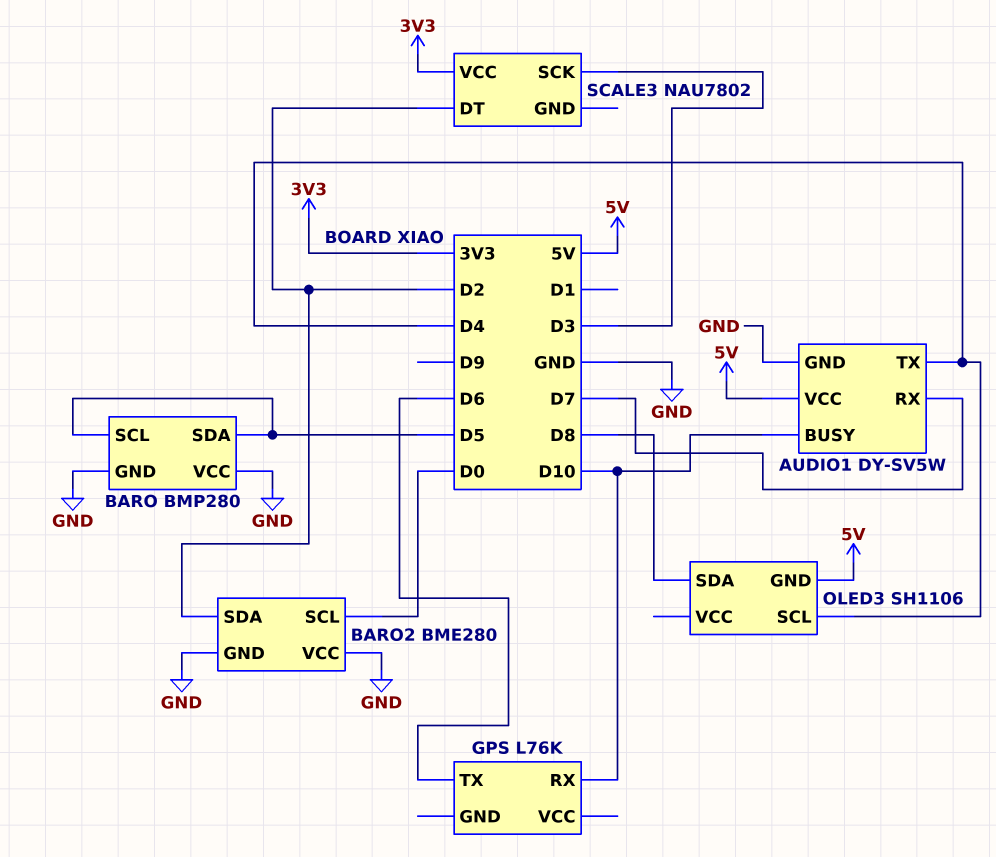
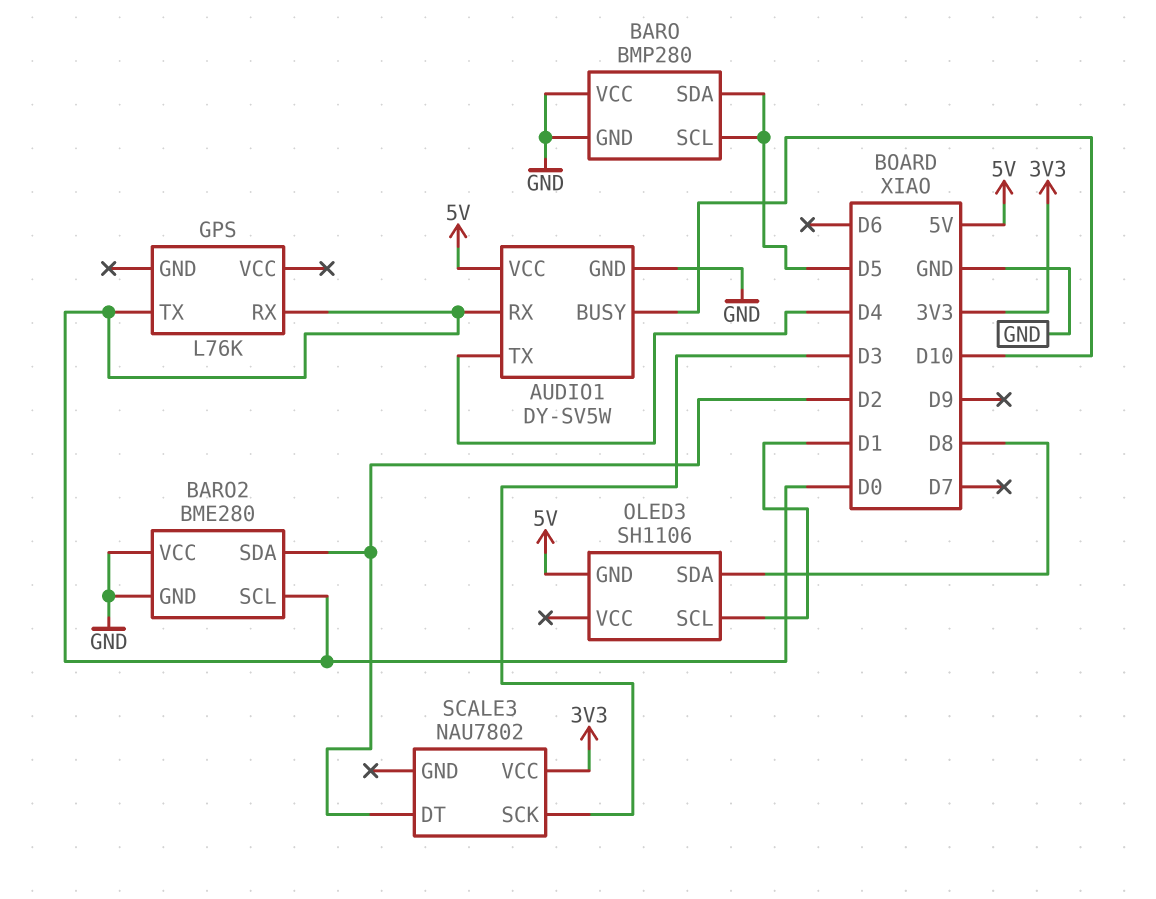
AUDIO1 pin RX: D7 -> D0
GPS pin RX: D10 -> D0
GPS pin TX: D6 -> D0
OLED3 pin SCL: D4 -> D1

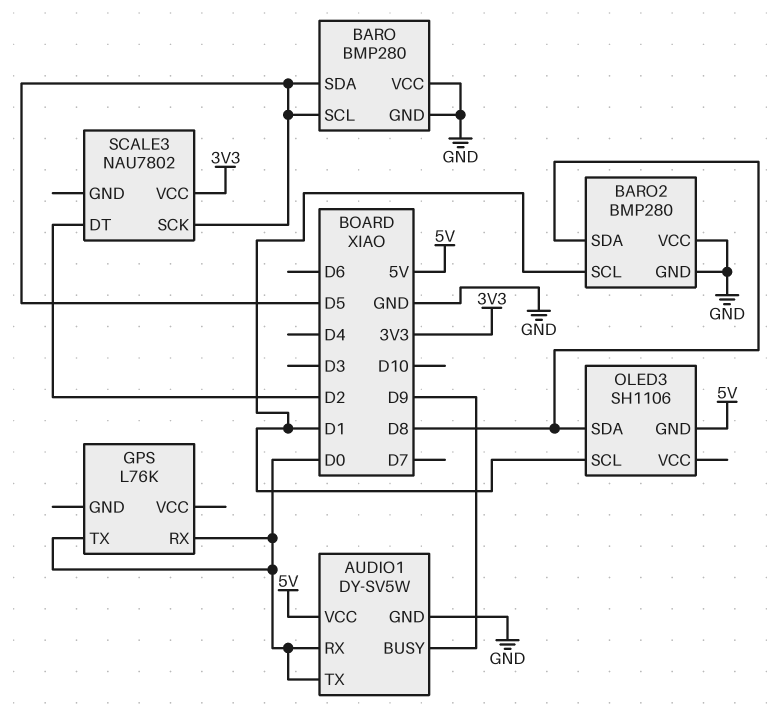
AUDIO1 pin BUSY: D10 -> D9
AUDIO1 pin TX: D4 -> D0
BARO2: BME280 -> BMP280
BARO2 pin SCL: D0 -> D1
BARO2 pin SDA: D2 -> D8
SCALE3 pin SCK: D3 -> D5

